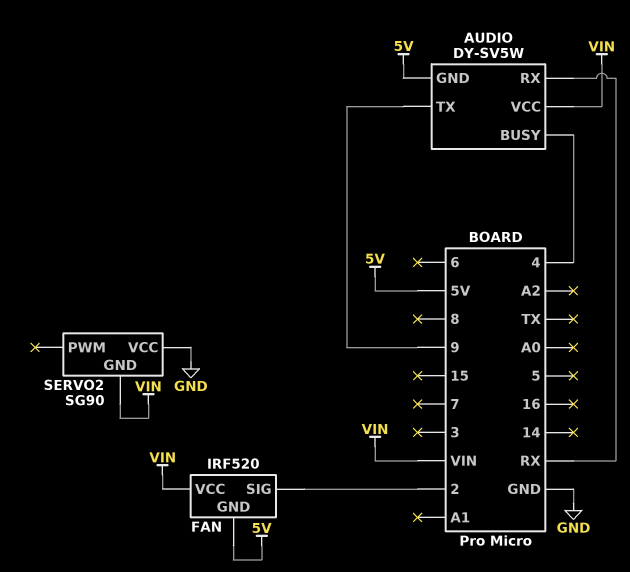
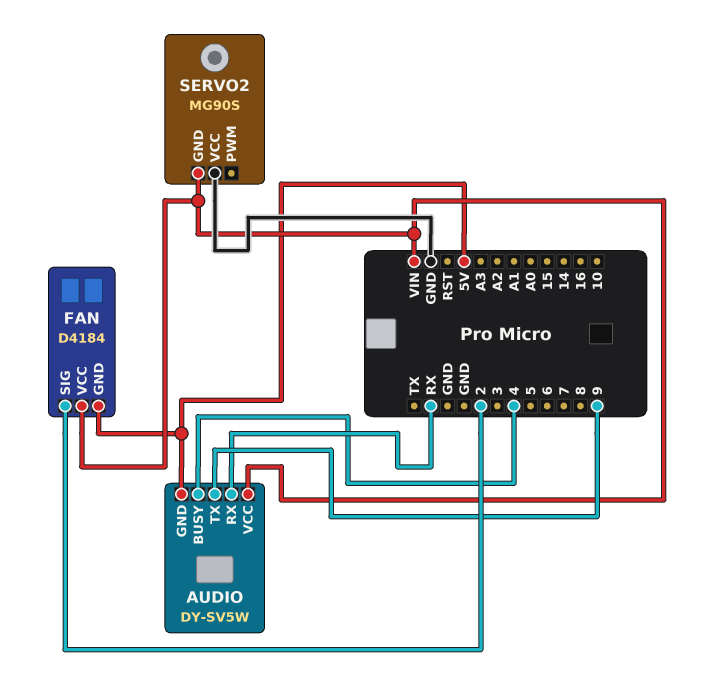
FAN: IRF520 -> D4184
SERVO2: SG90 -> MG90S

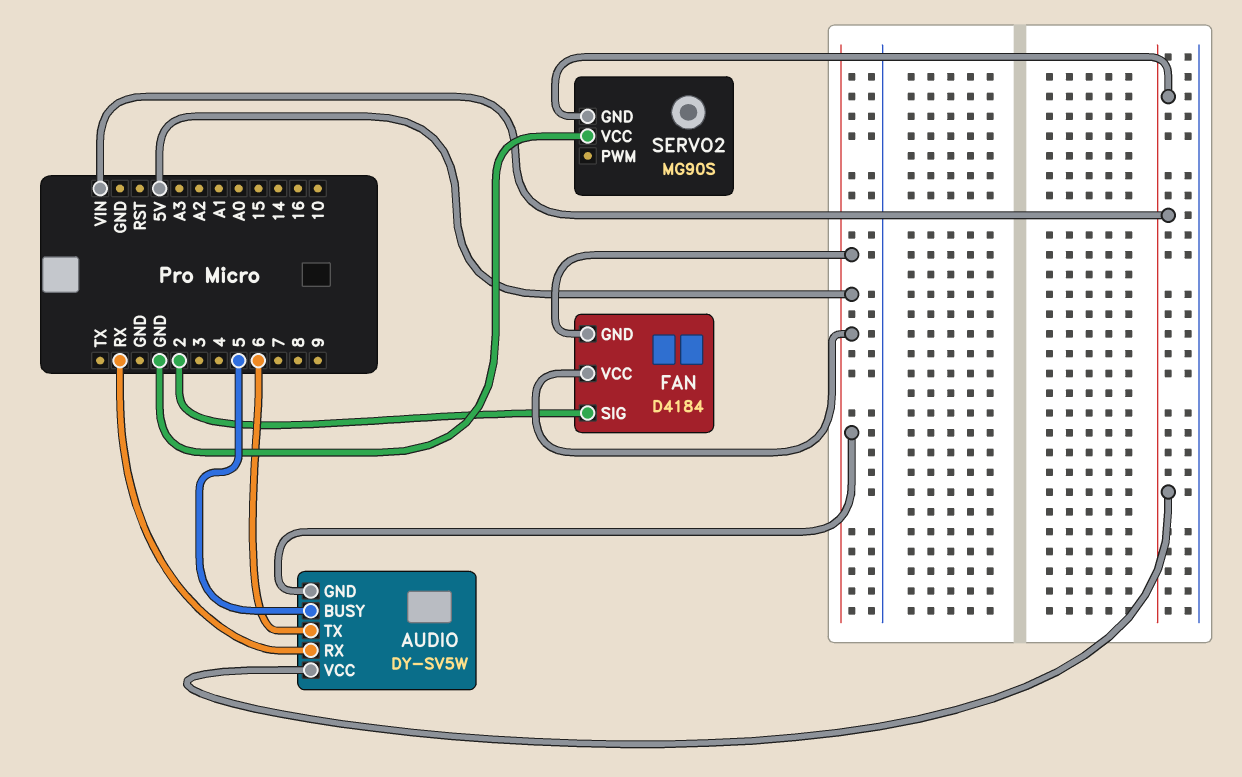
AUDIO pin BUSY: 4 -> 5
AUDIO pin TX: 9 -> 6
FAN pin VCC: VIN -> 5V

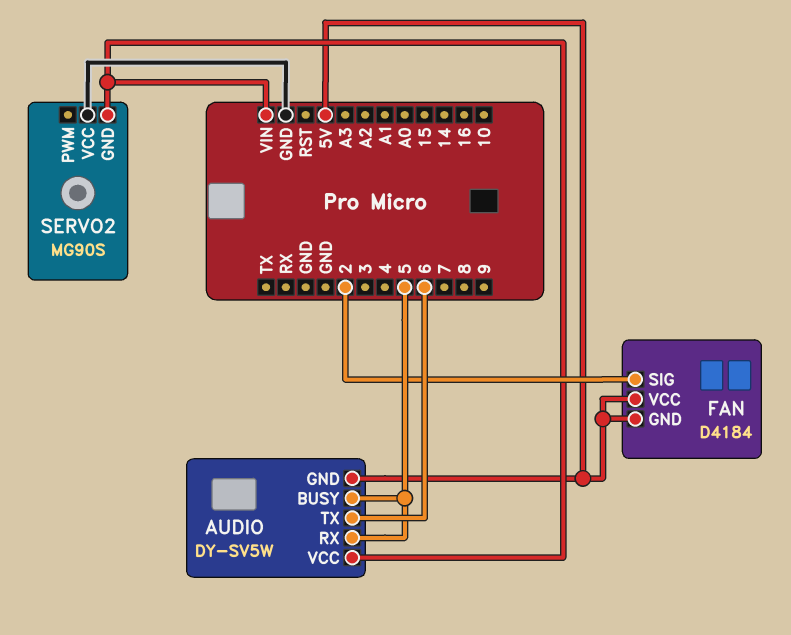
AUDIO pin RX: RX -> 5

